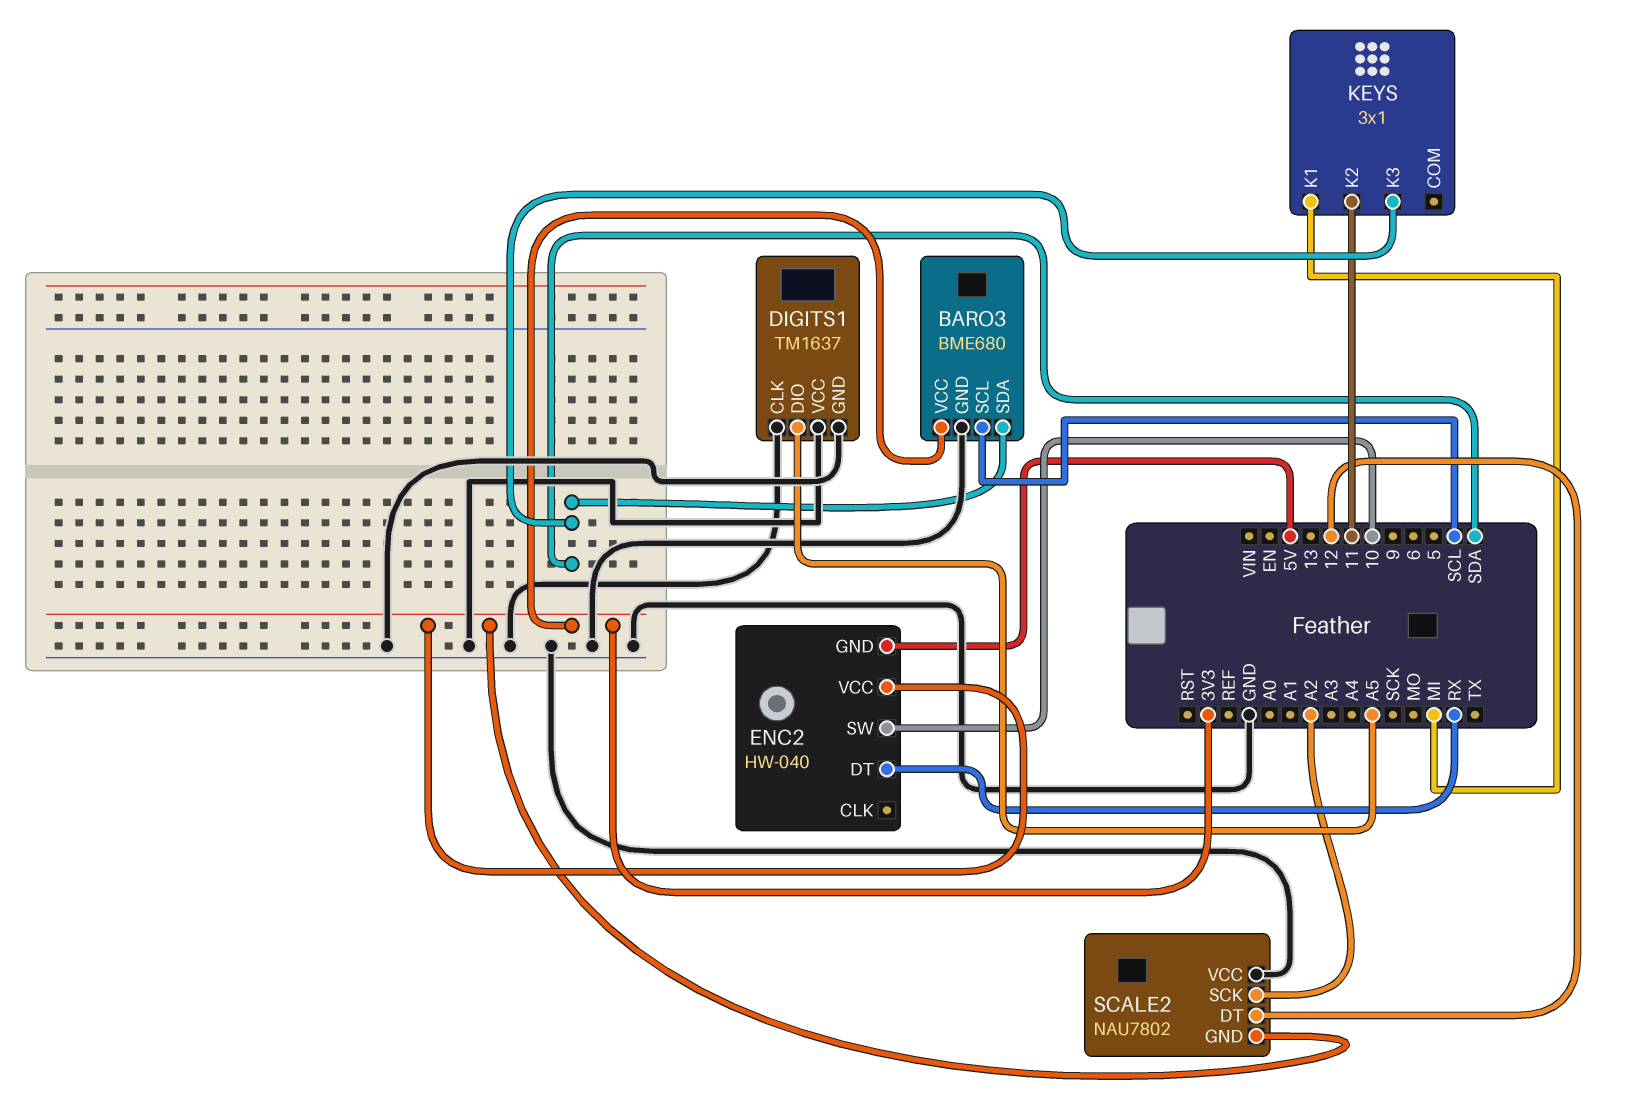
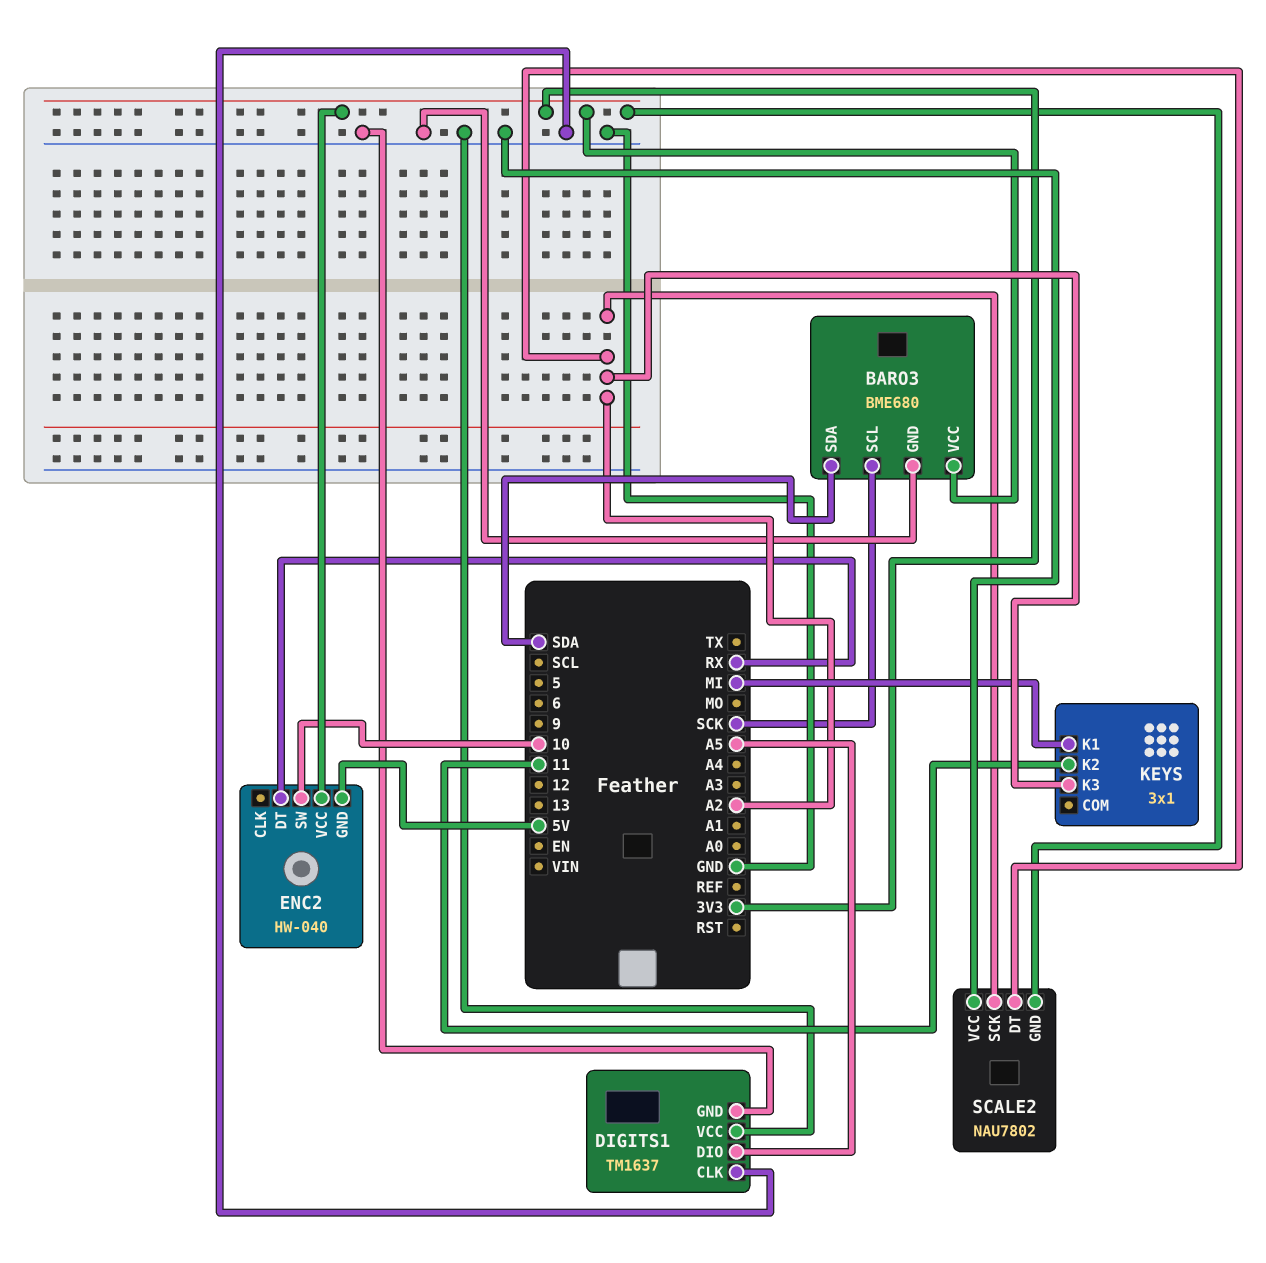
BARO3 pin SCL: SCL -> SCK
KEYS pin K3: SDA -> A2
SCALE2 pin DT: 12 -> A2

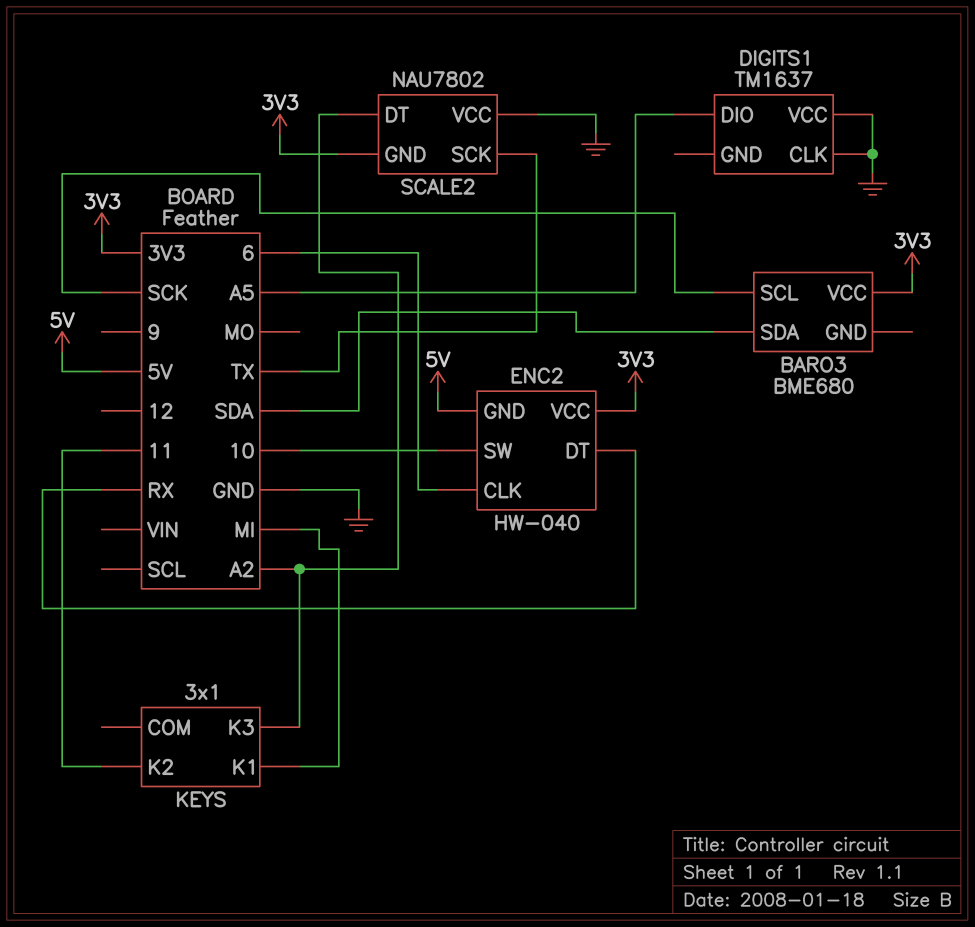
BARO3 pin GND: GND -> none
DIGITS1 pin GND: GND -> none
ENC2 pin CLK: none -> 6
SCALE2 pin SCK: A2 -> TX

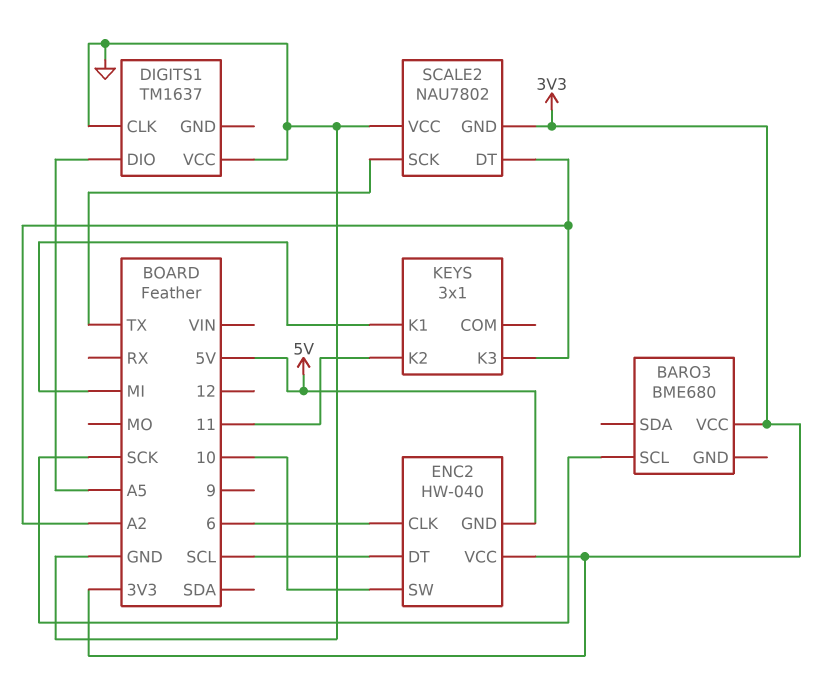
BARO3 pin SDA: SDA -> none
ENC2 pin DT: RX -> SCL

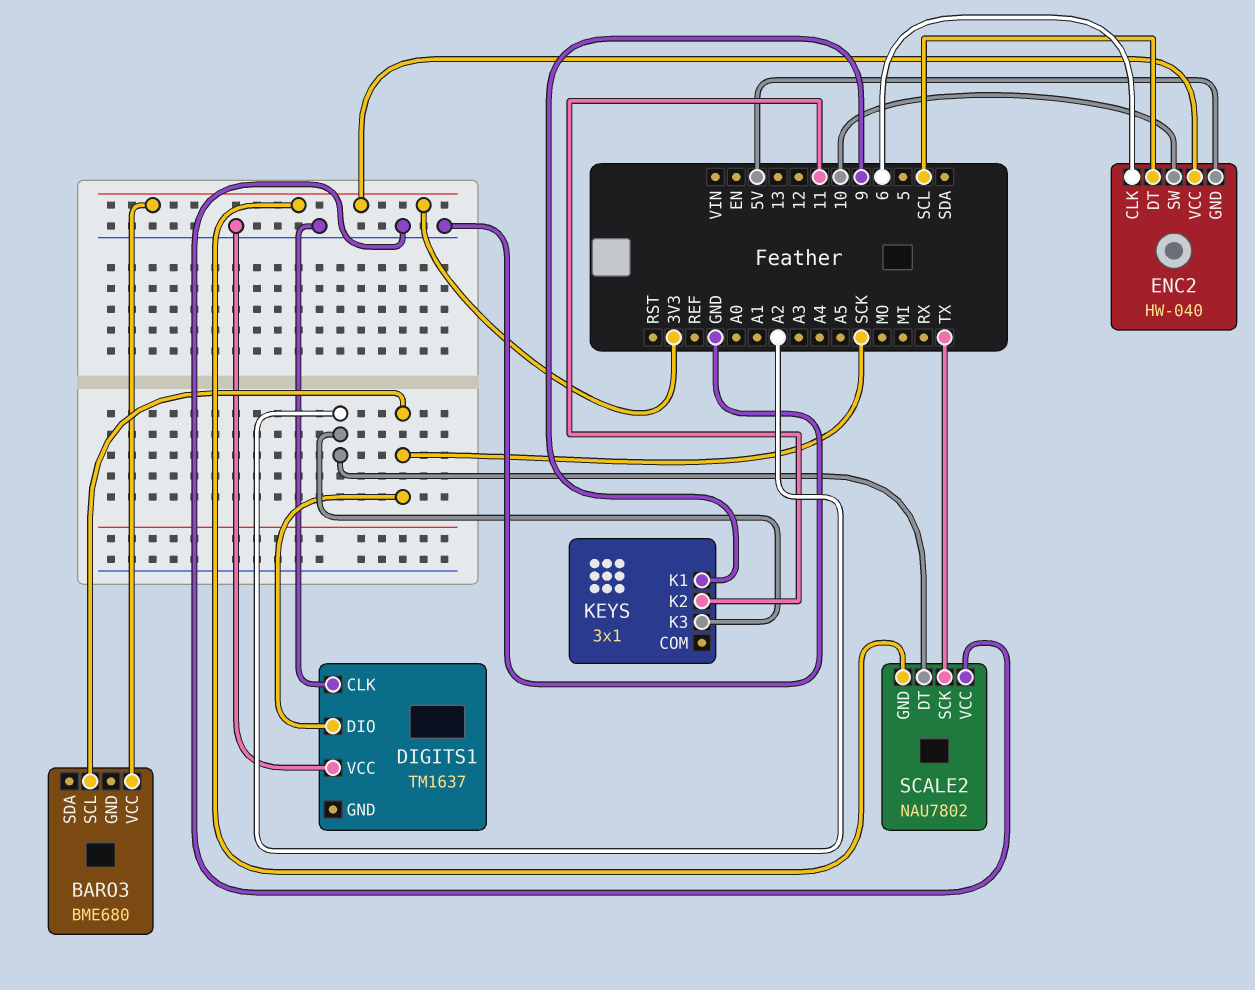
DIGITS1 pin DIO: A5 -> SCK
KEYS pin K1: MI -> 9

